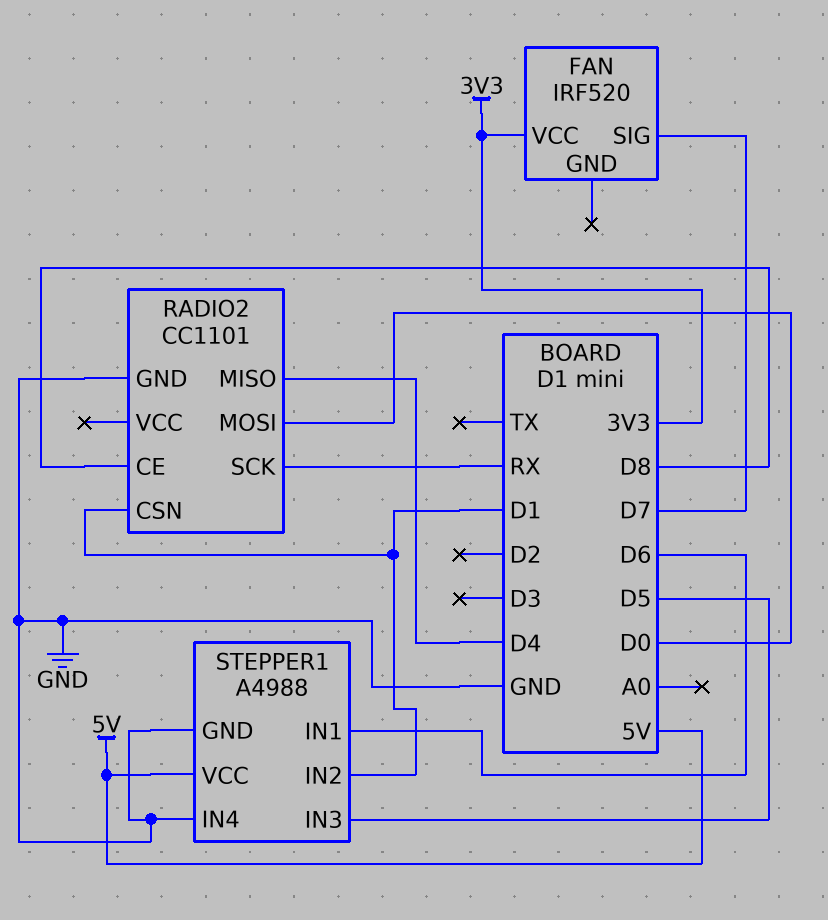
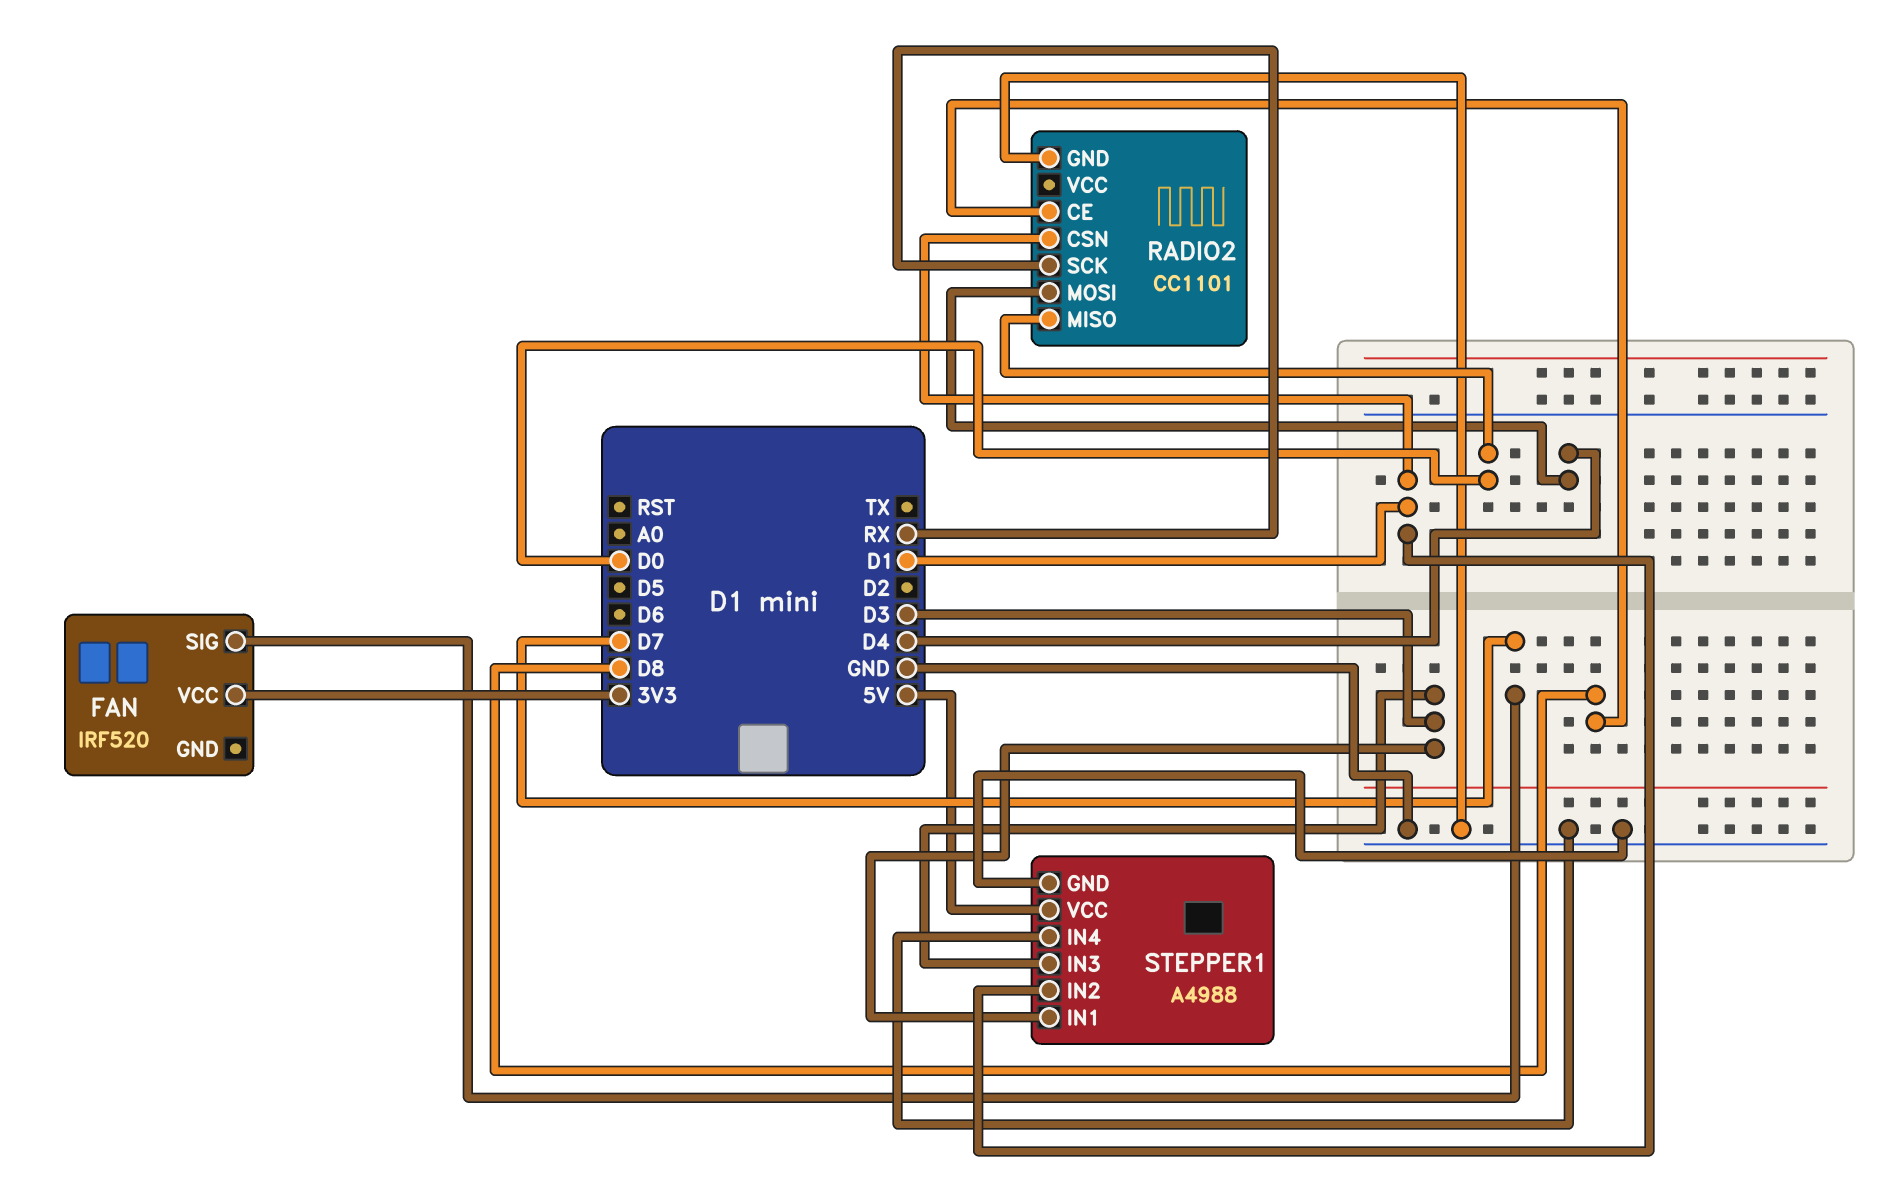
RADIO2 pin MISO: D4 -> D0
RADIO2 pin MOSI: D0 -> D4
STEPPER1 pin IN1: D6 -> D3
STEPPER1 pin IN3: D5 -> D3

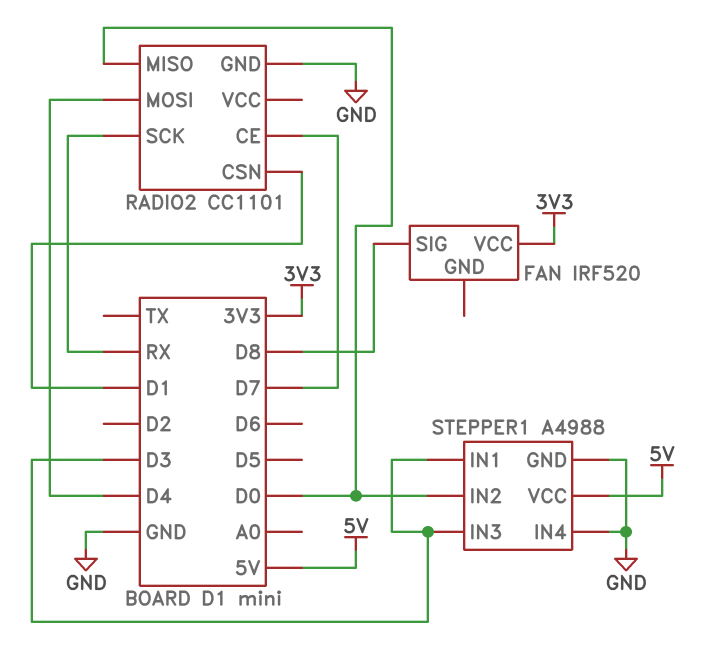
FAN pin SIG: D7 -> D8
RADIO2 pin CE: D8 -> D7
STEPPER1 pin IN2: D1 -> D0

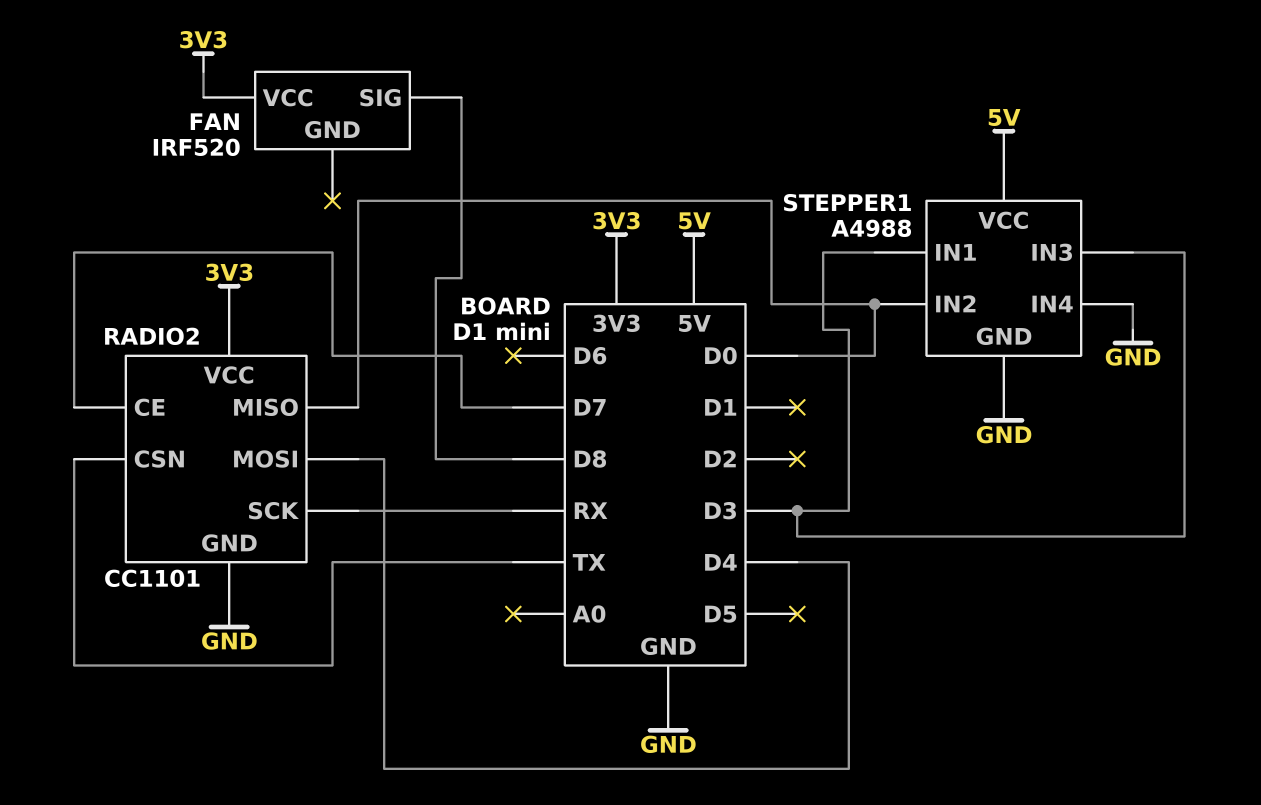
RADIO2 pin CSN: D1 -> TX
RADIO2 pin VCC: none -> 3V3

